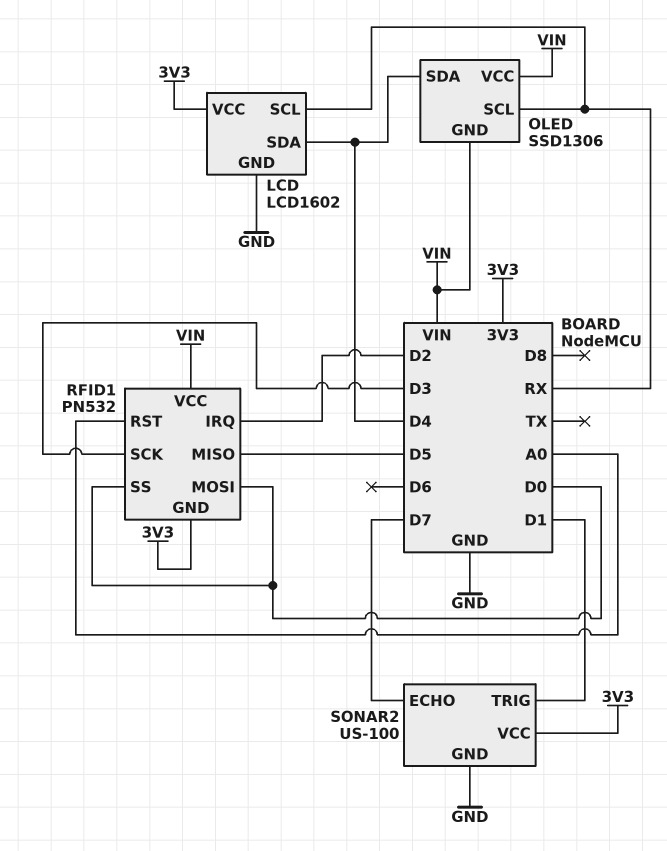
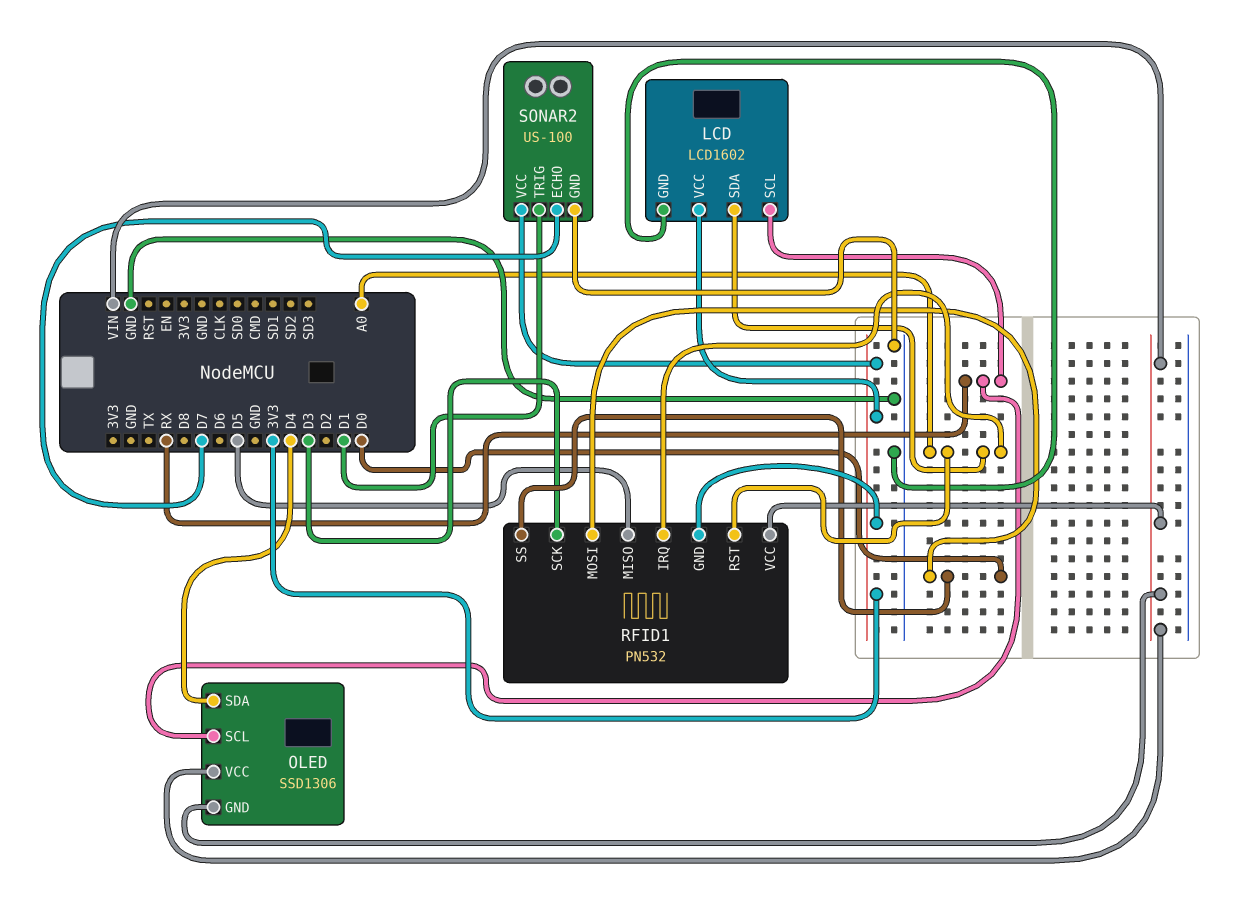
LCD pin SDA: D4 -> A0
RFID1 pin IRQ: D2 -> A0

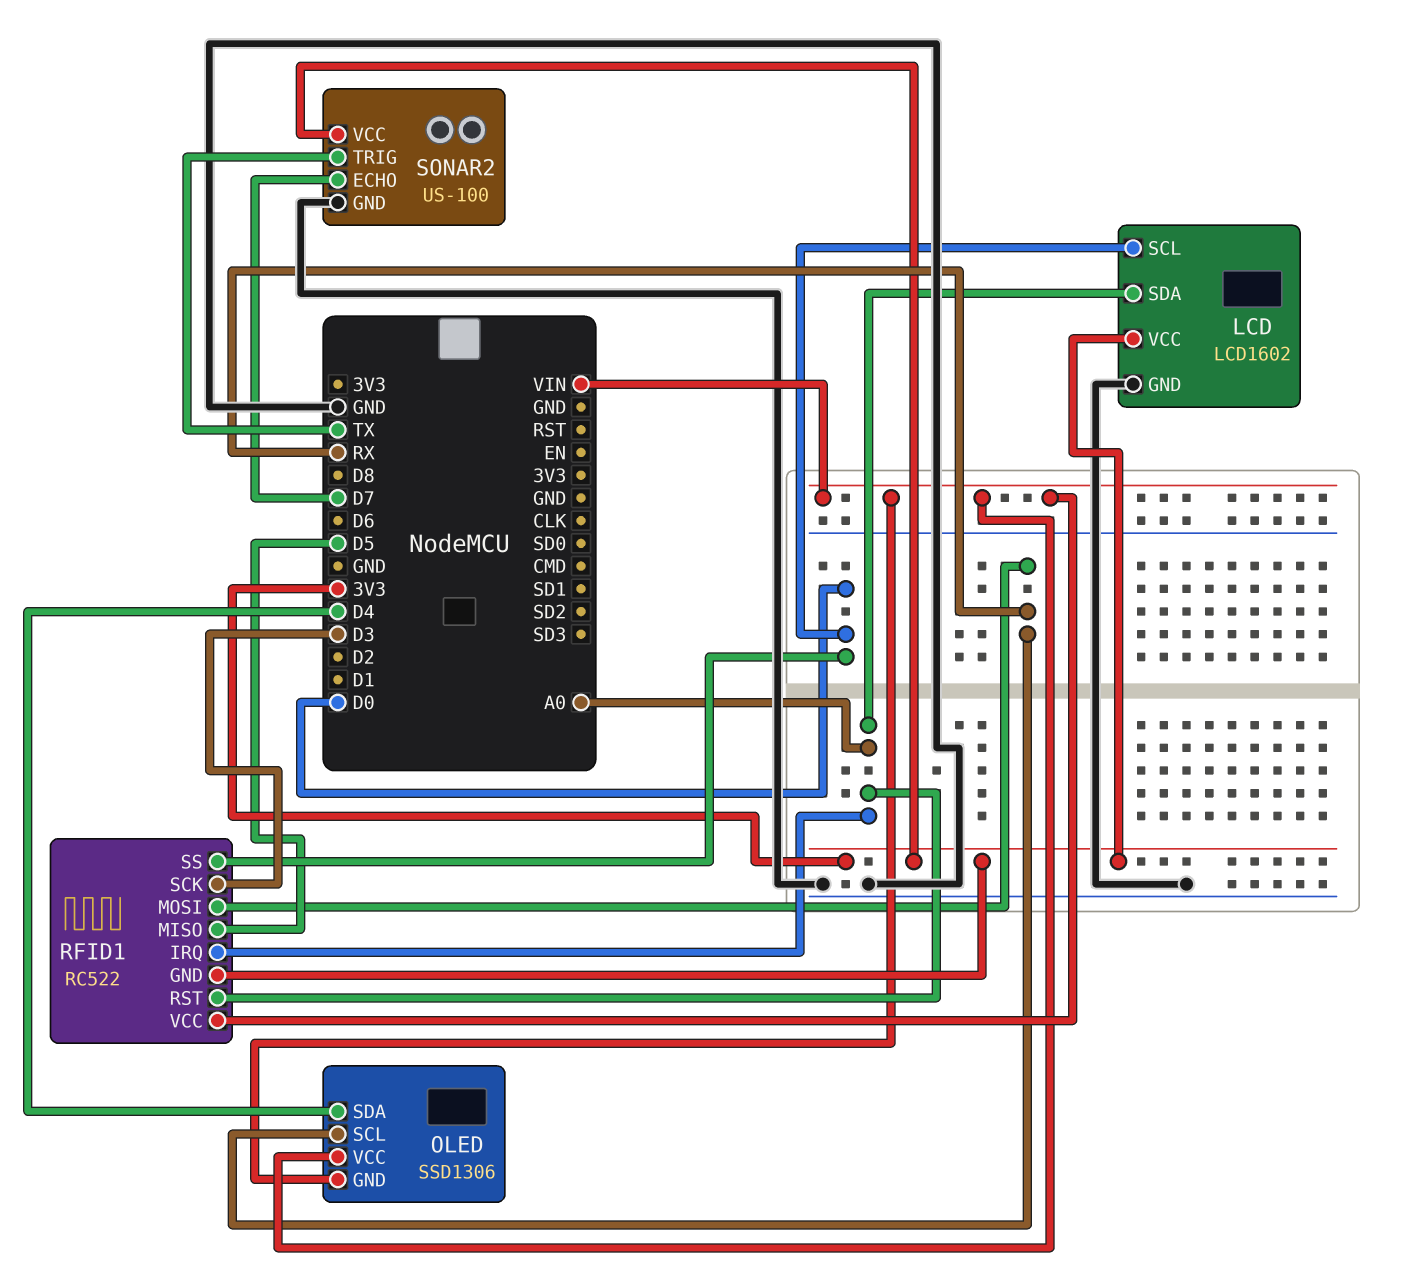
LCD pin SCL: RX -> D0
RFID1: PN532 -> RC522
RFID1 pin MOSI: D0 -> RX
SONAR2 pin TRIG: D1 -> TX

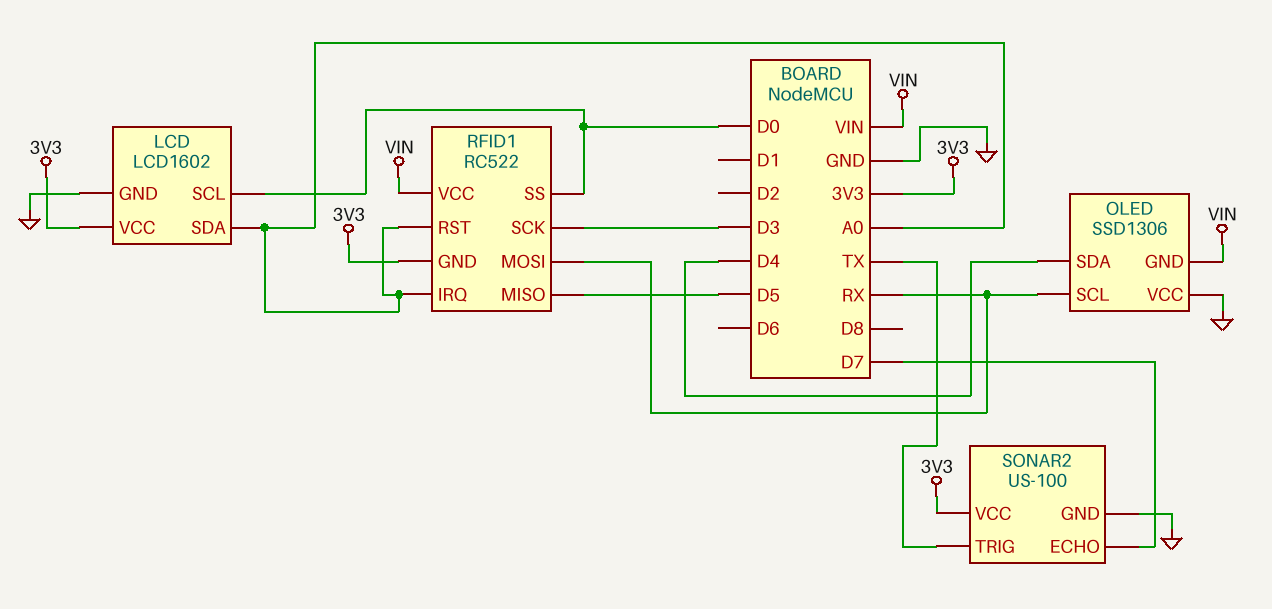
OLED pin VCC: VIN -> GND

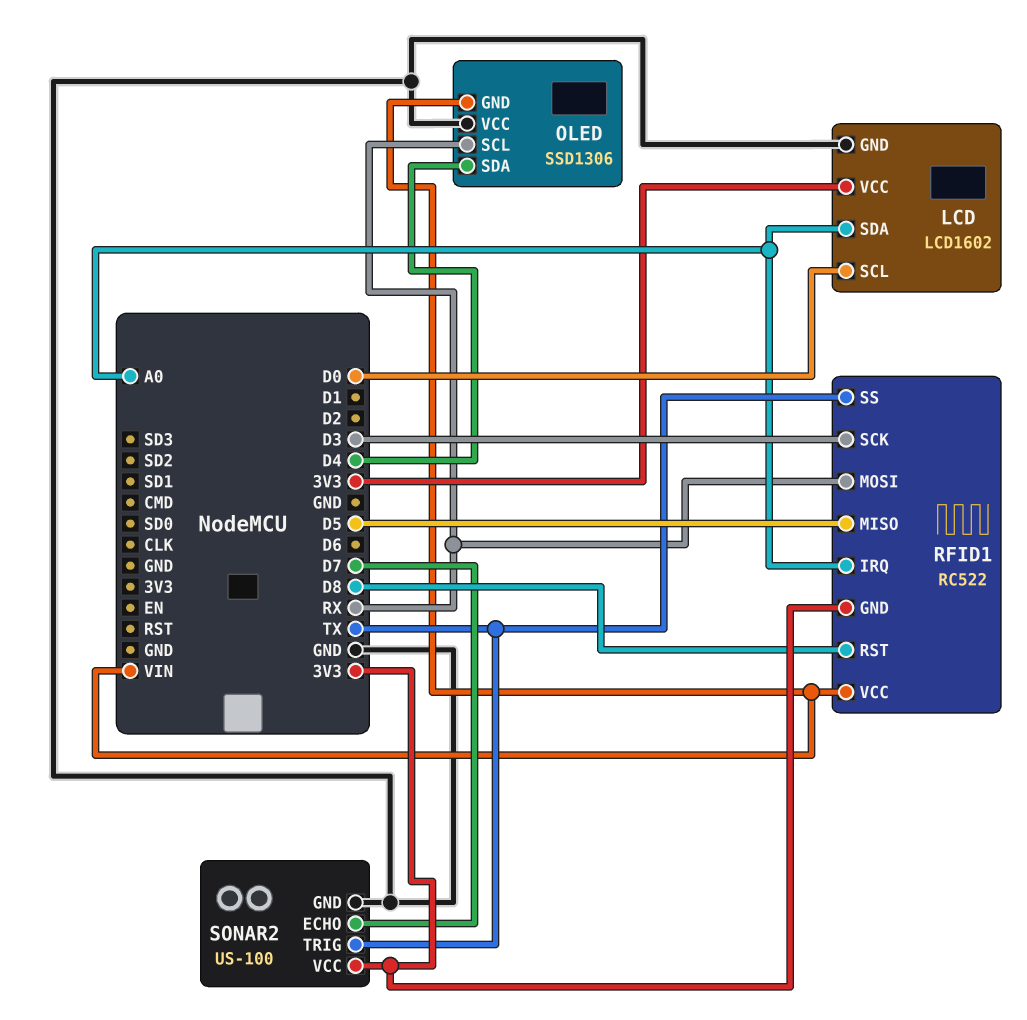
RFID1 pin RST: A0 -> D8
RFID1 pin SS: D0 -> TX

